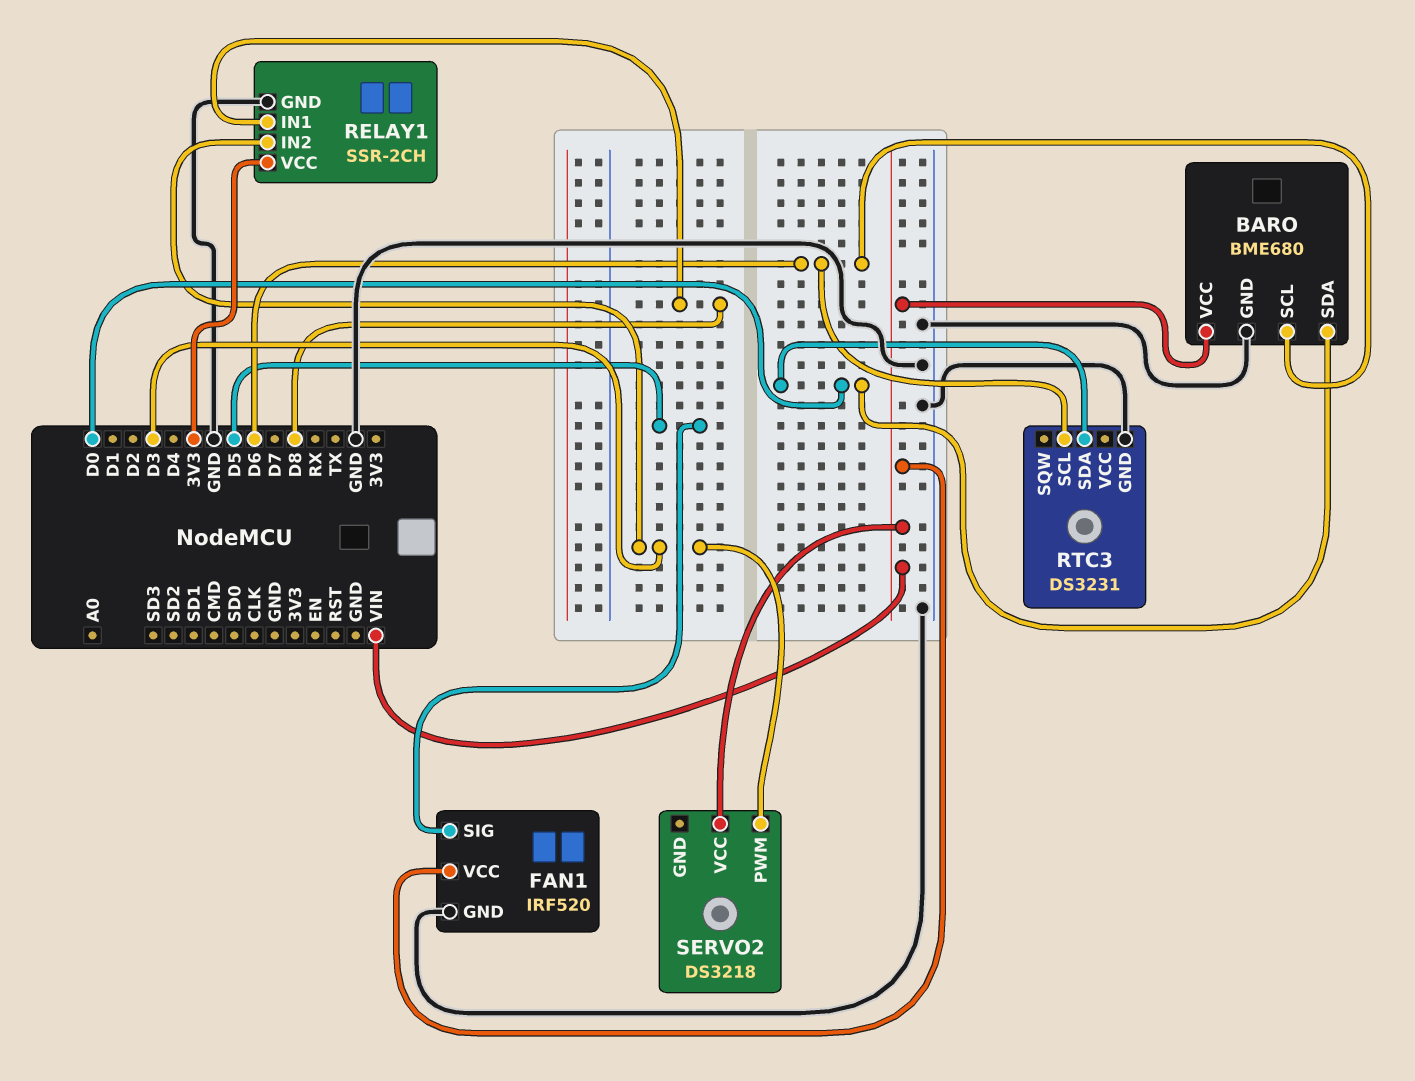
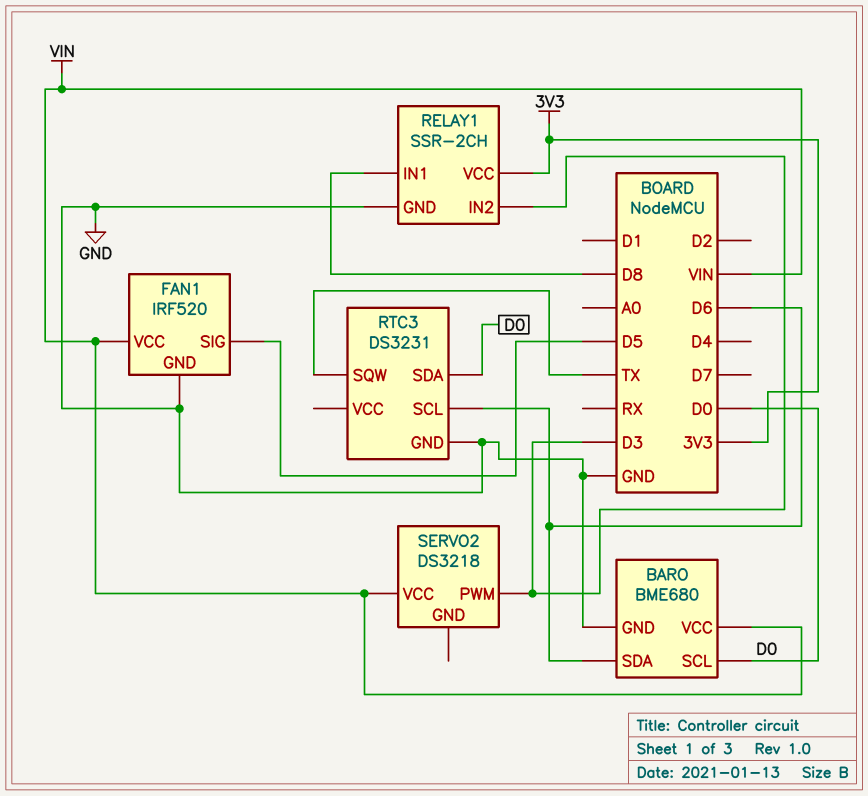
BARO pin SCL: D6 -> D0
BARO pin SDA: D0 -> D6
RTC3 pin SQW: none -> TX

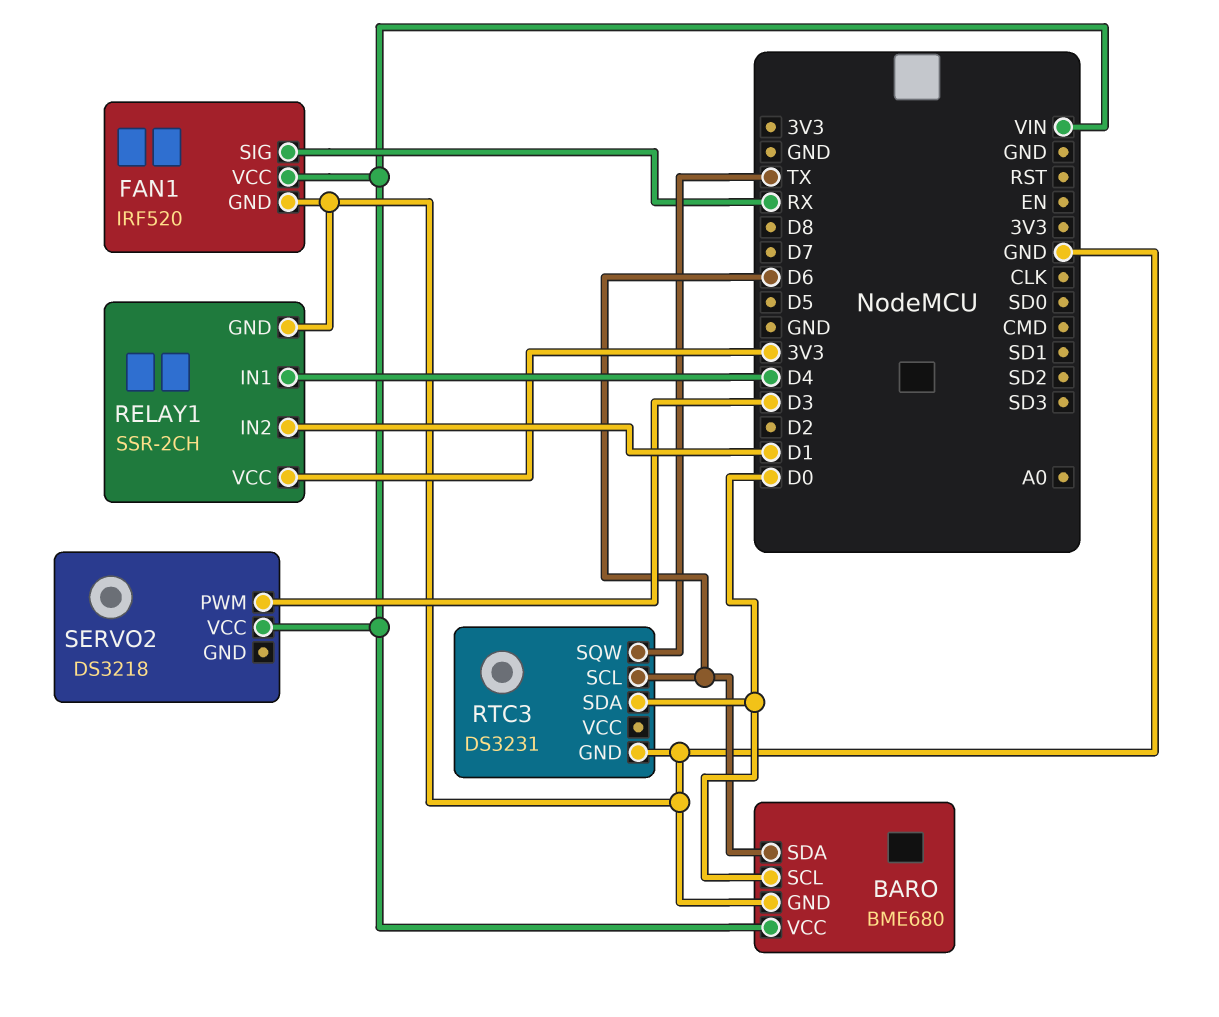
FAN1 pin SIG: D5 -> RX
RELAY1 pin IN1: D8 -> D4
RELAY1 pin IN2: D3 -> D1

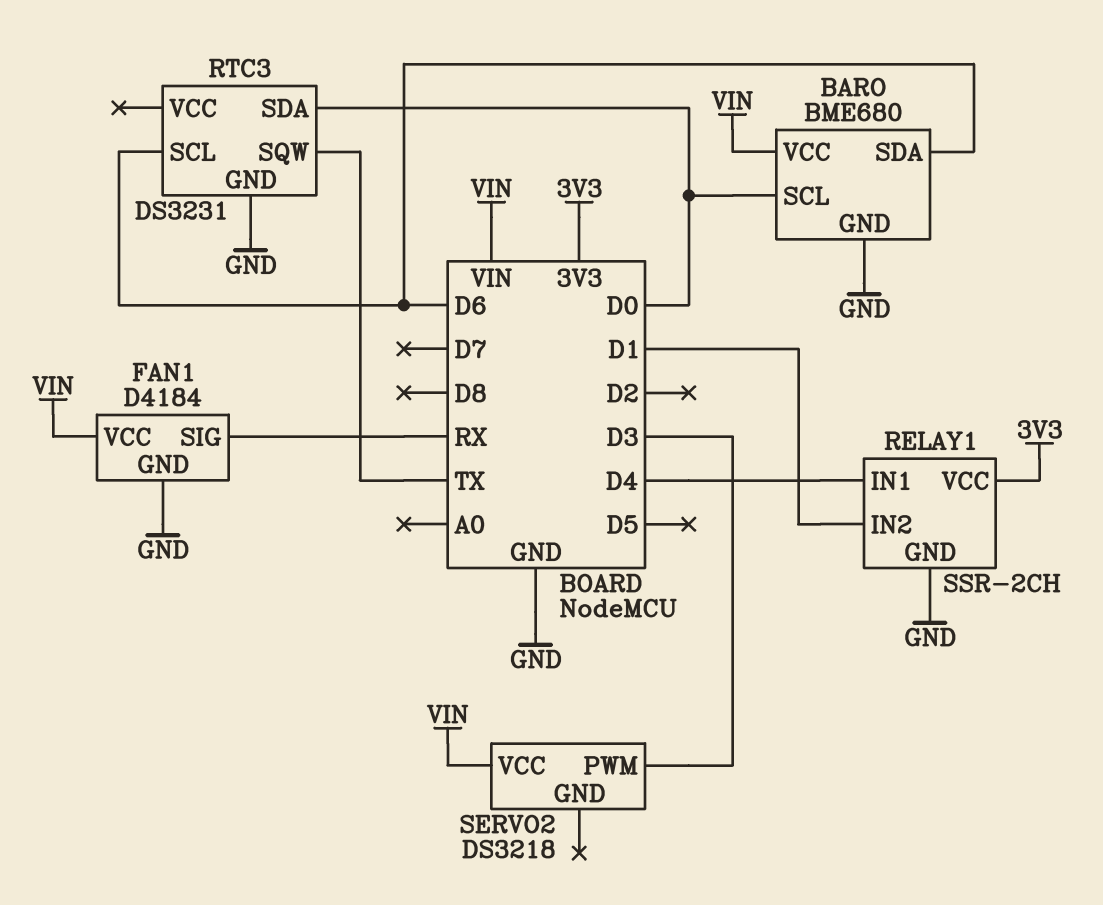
FAN1: IRF520 -> D4184

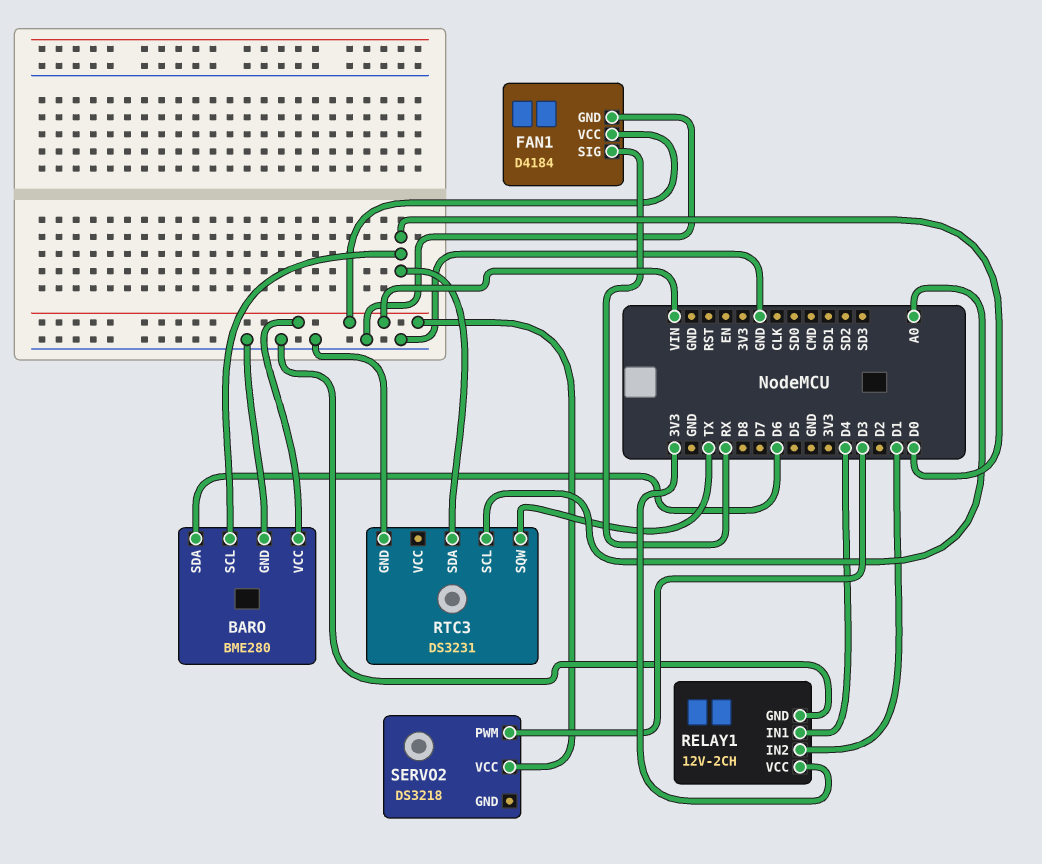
BARO: BME680 -> BME280
RELAY1: SSR-2CH -> 12V-2CH
RTC3 pin SCL: D6 -> A0

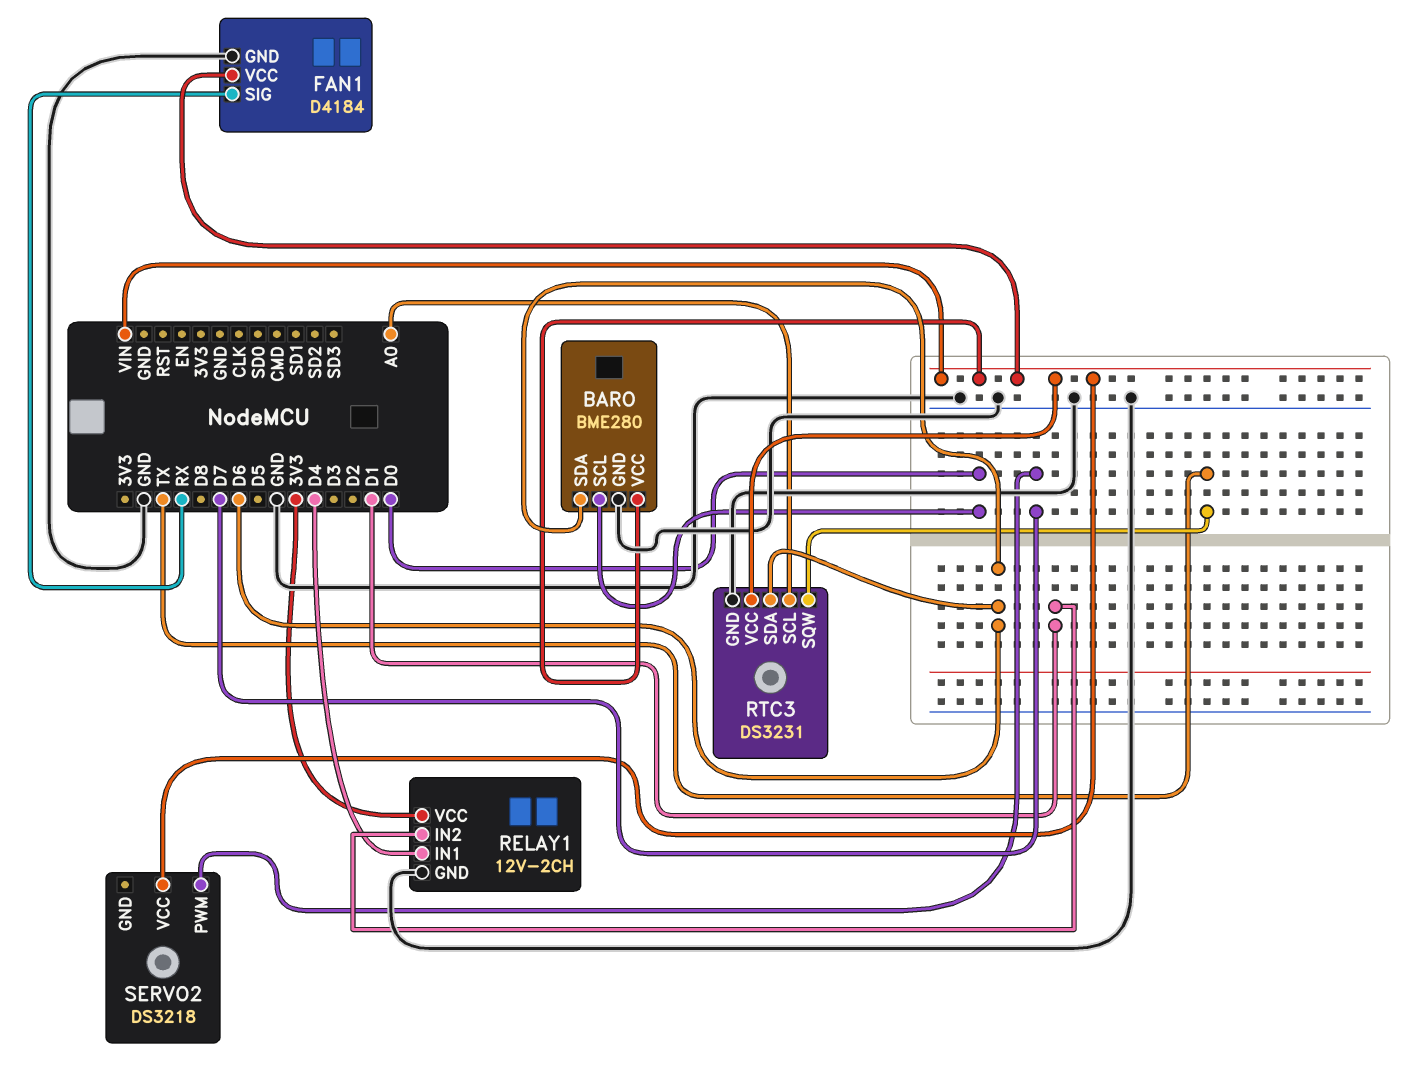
RTC3 pin SDA: D0 -> D6
RTC3 pin VCC: none -> VIN
SERVO2 pin PWM: D3 -> D7

